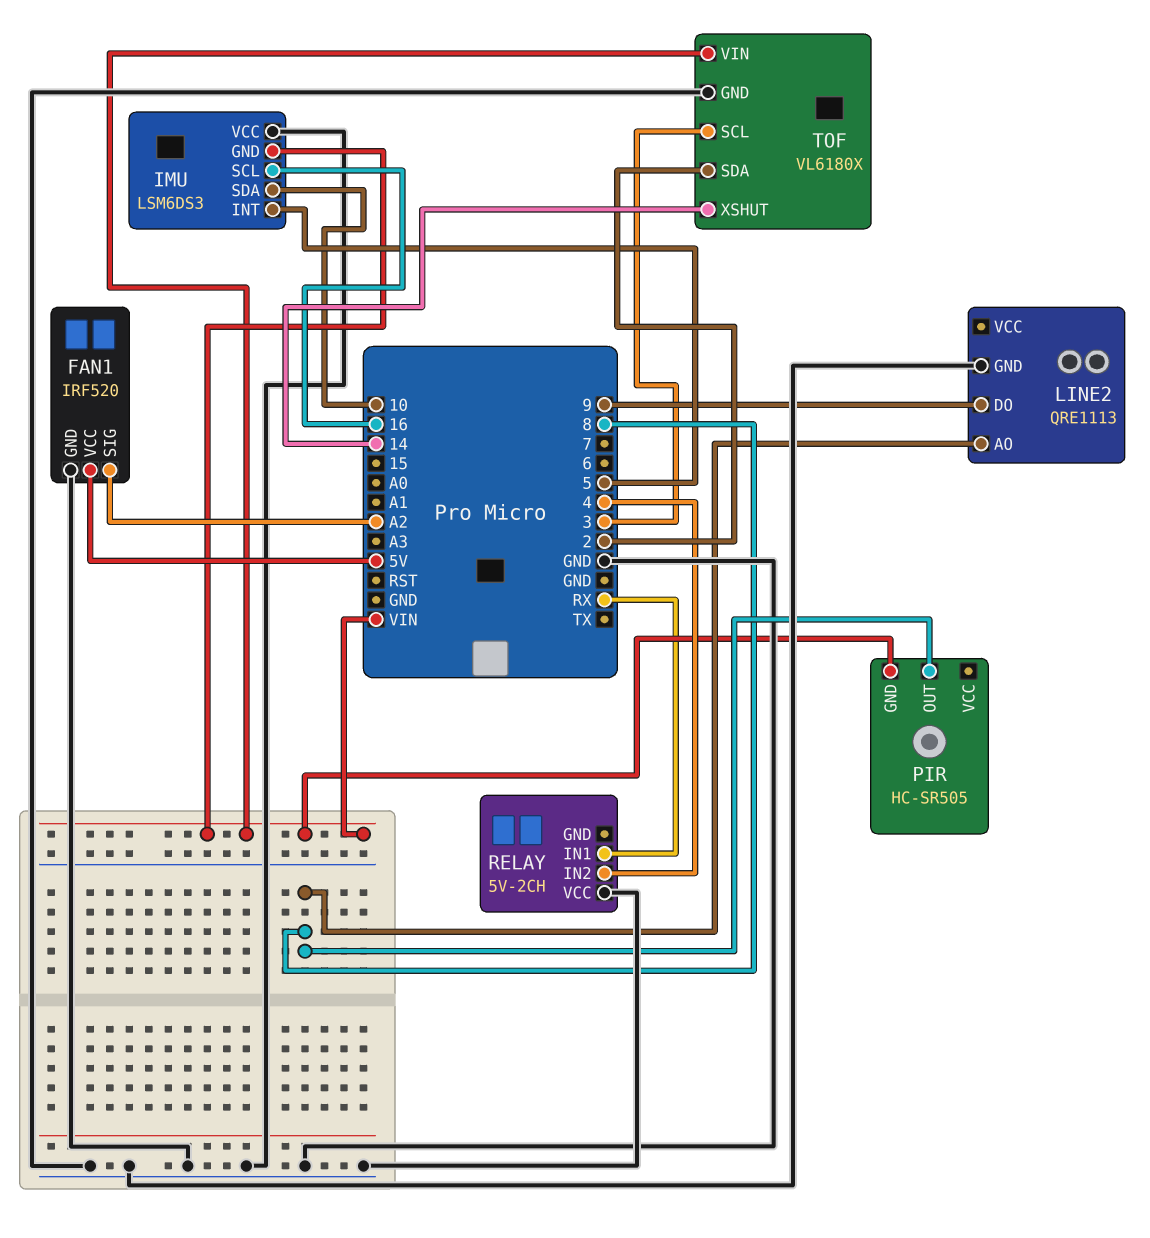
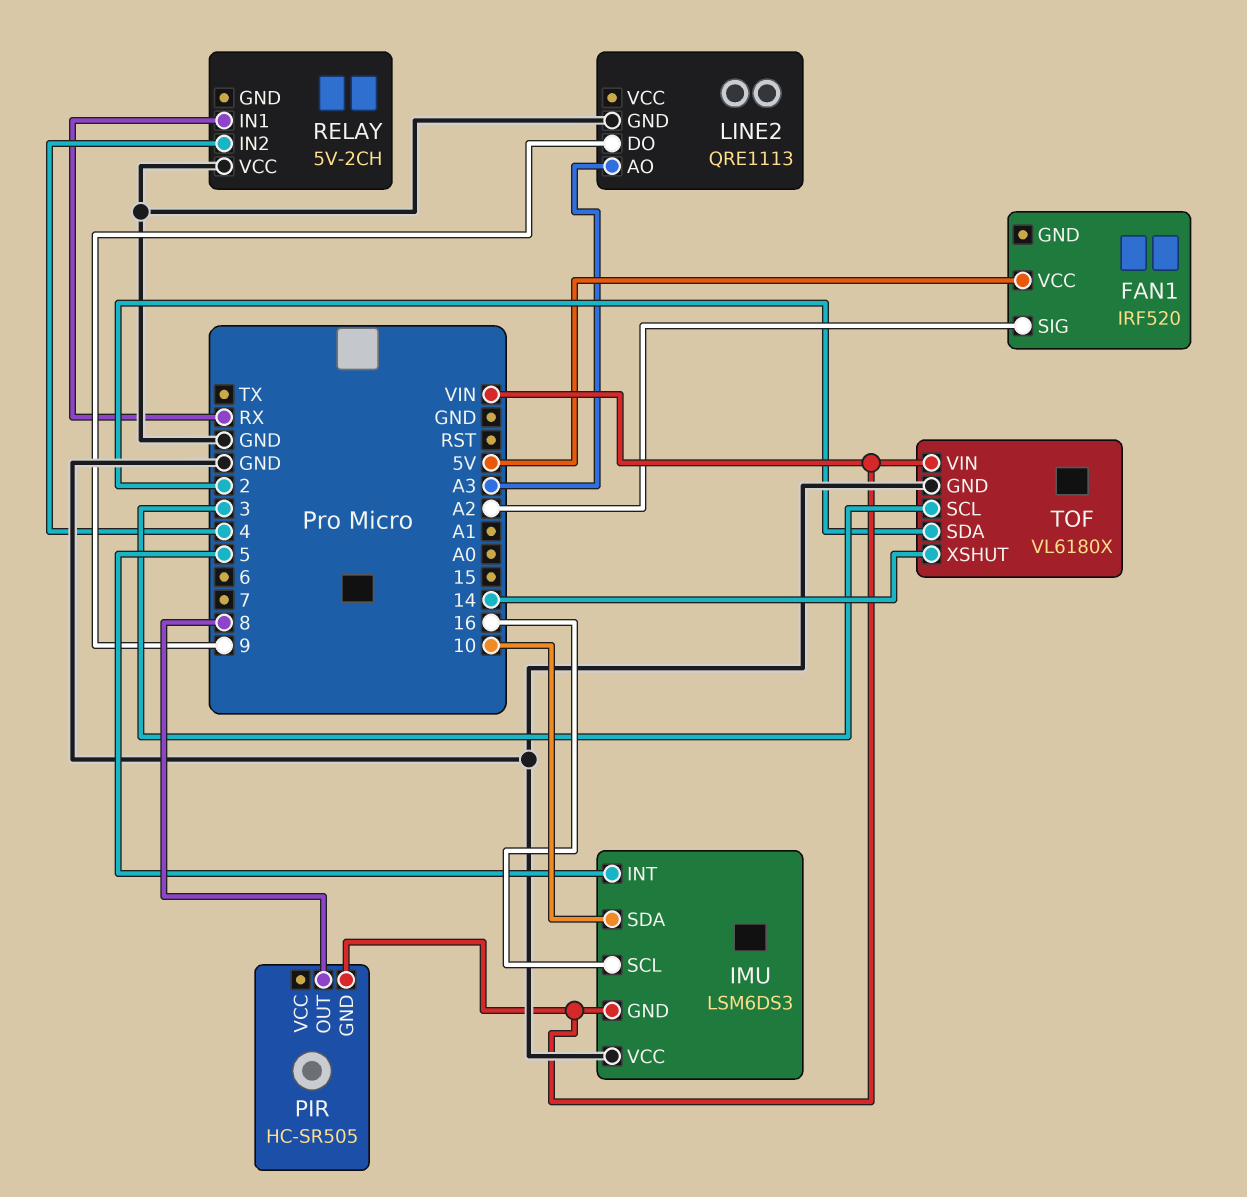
FAN1 pin GND: GND -> none
LINE2 pin AO: 8 -> A3

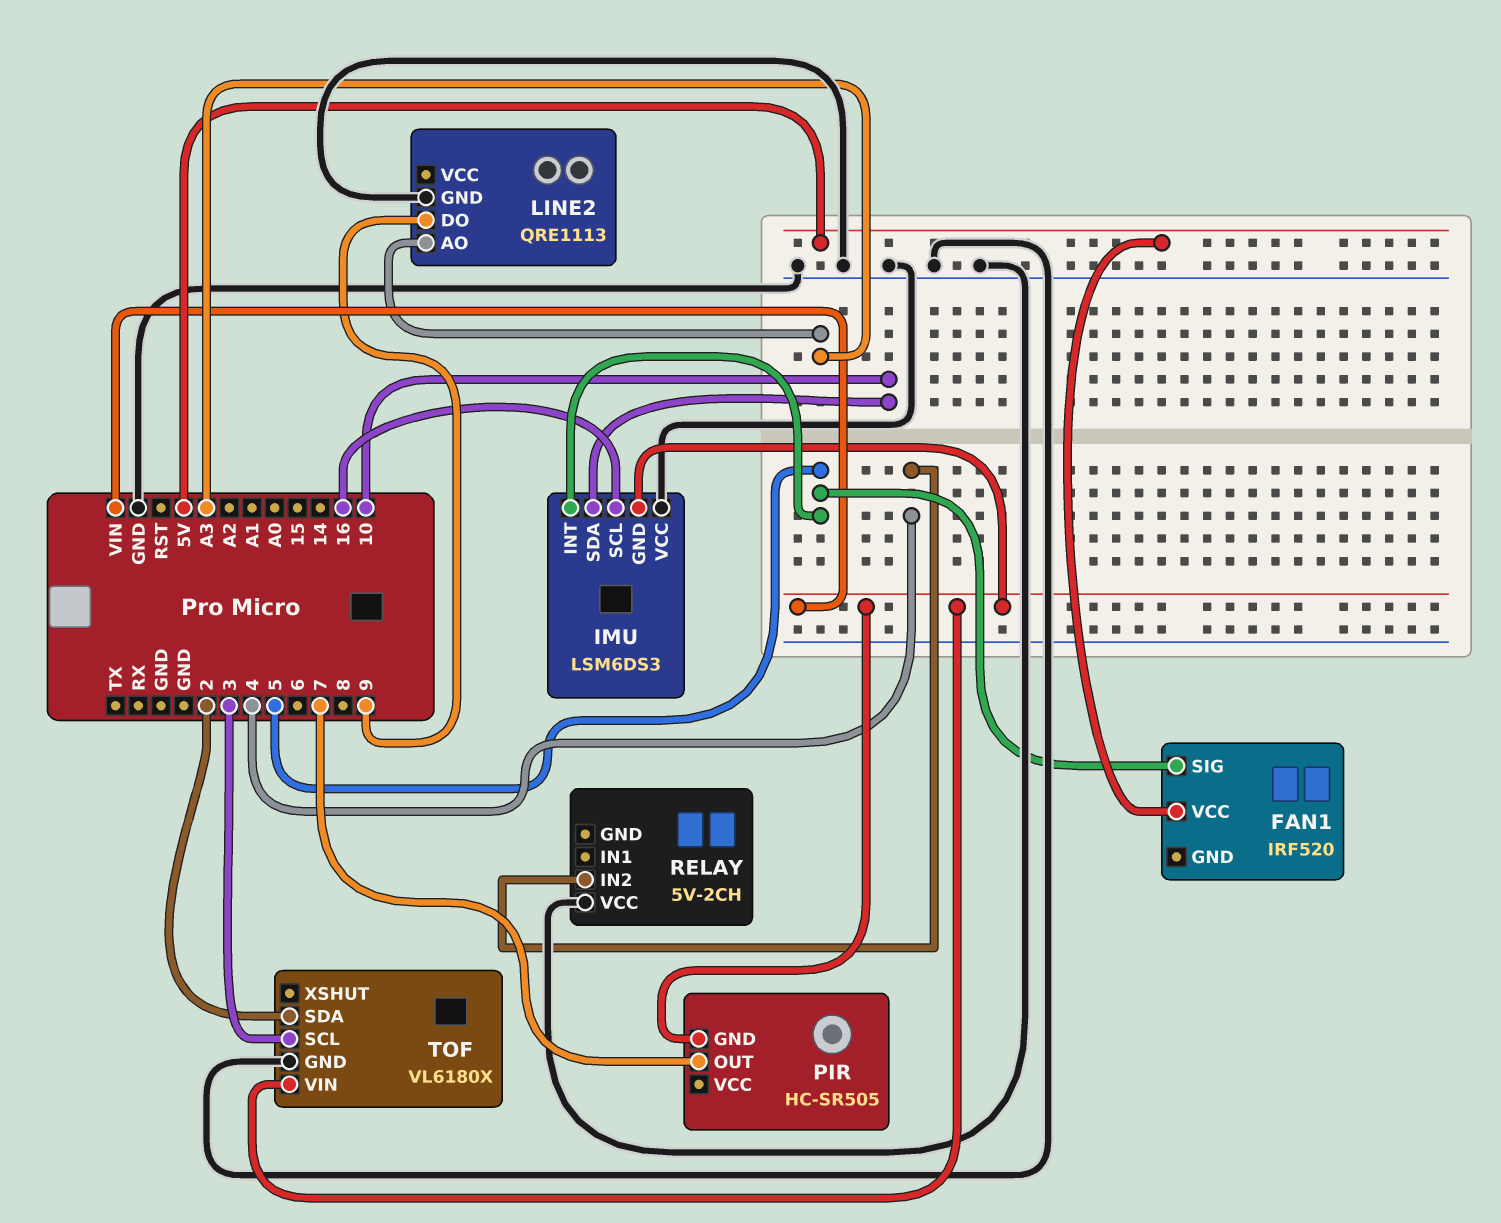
FAN1 pin SIG: A2 -> 5
PIR pin OUT: 8 -> 7
RELAY pin IN1: RX -> none
TOF pin XSHUT: 14 -> none

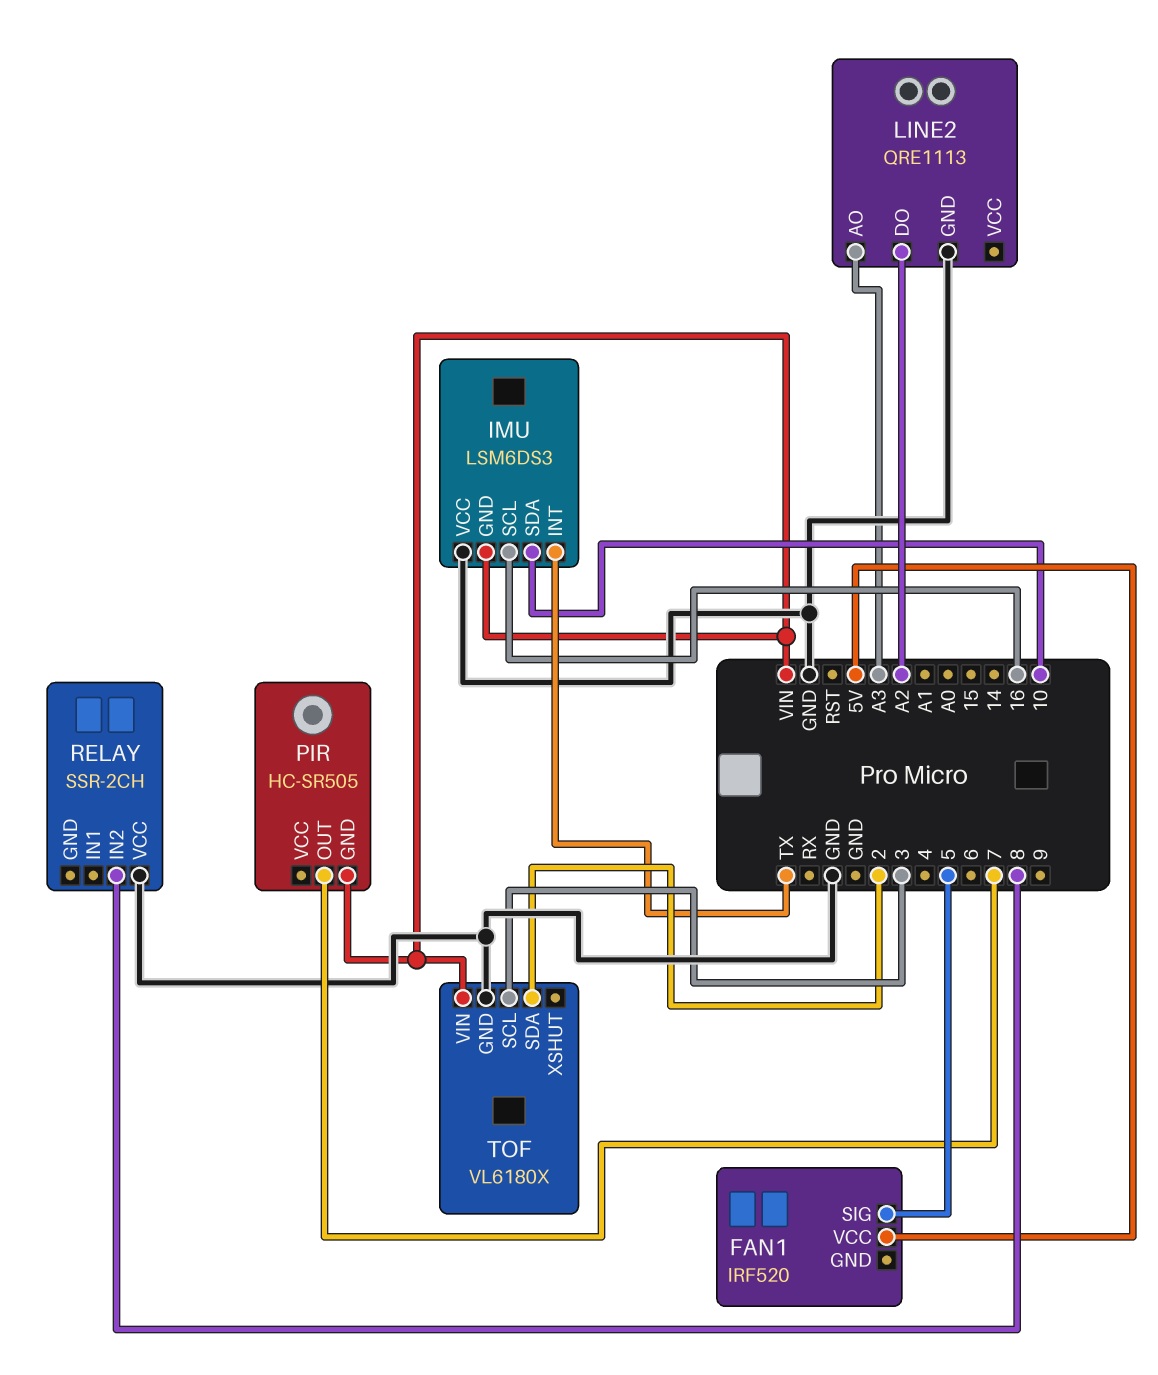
IMU pin INT: 5 -> TX
LINE2 pin DO: 9 -> A2
RELAY: 5V-2CH -> SSR-2CH
RELAY pin IN2: 4 -> 8

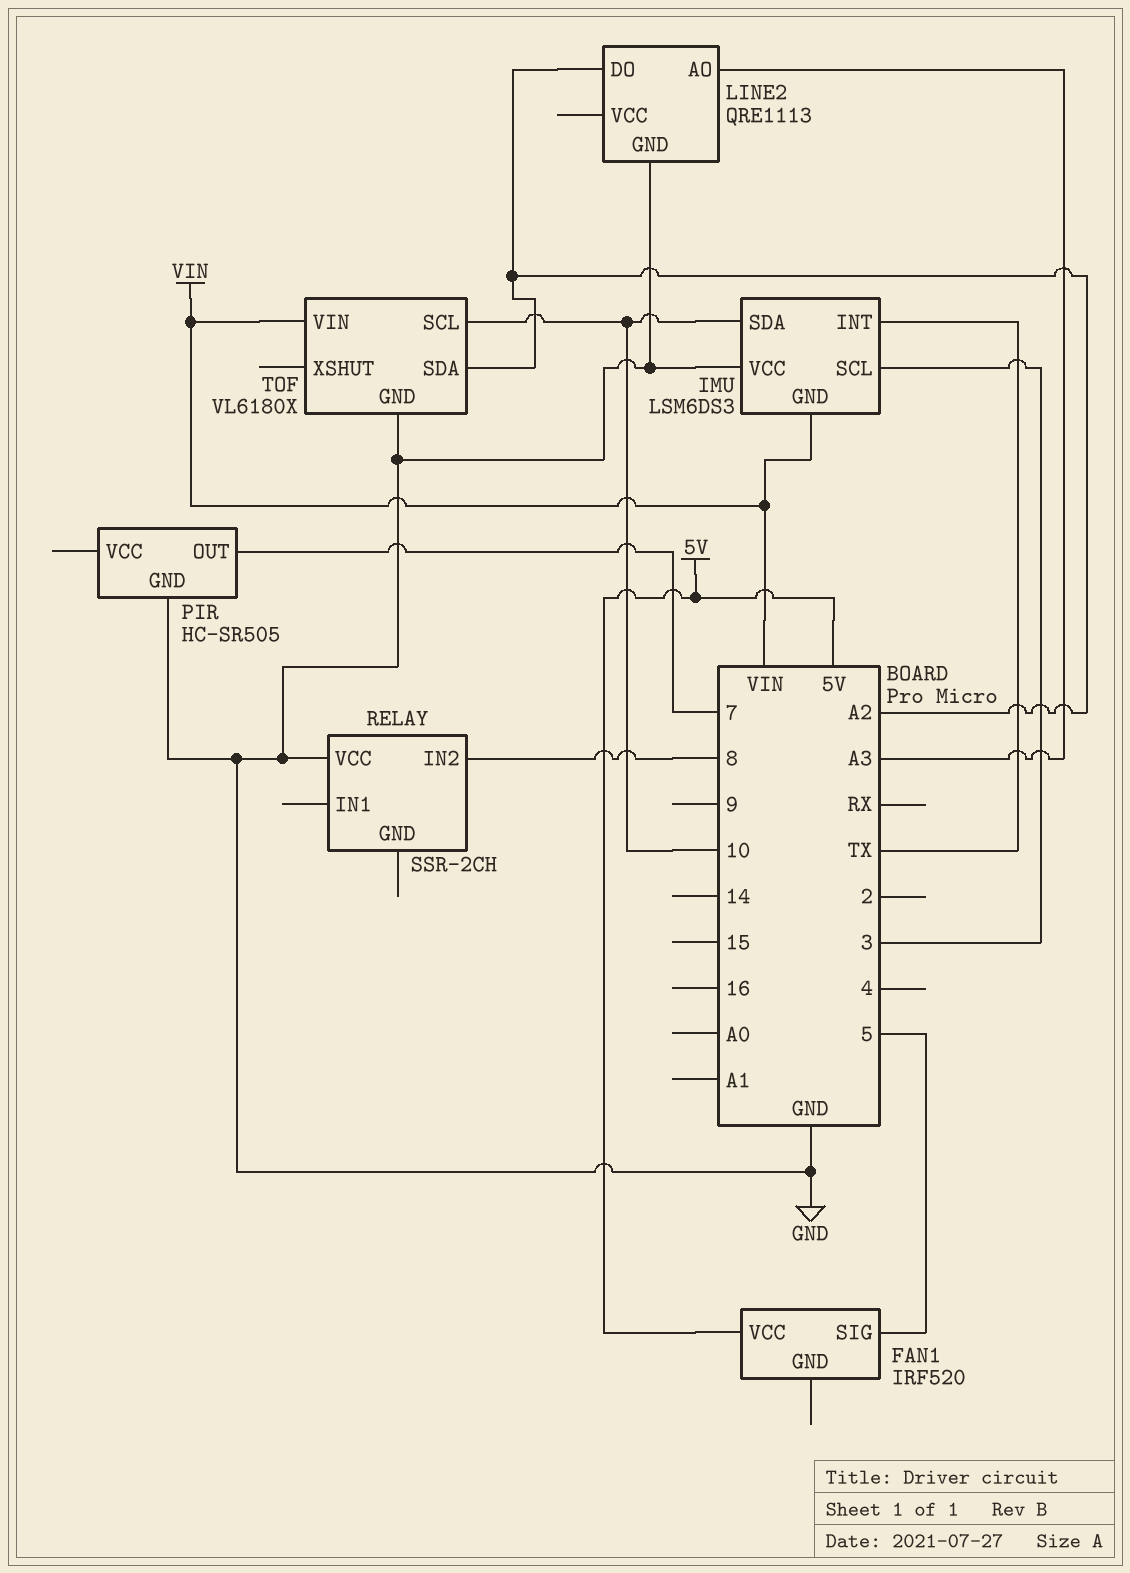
IMU pin SCL: 16 -> 3
PIR pin GND: VIN -> GND
TOF pin SCL: 3 -> 10
TOF pin SDA: 2 -> A2

